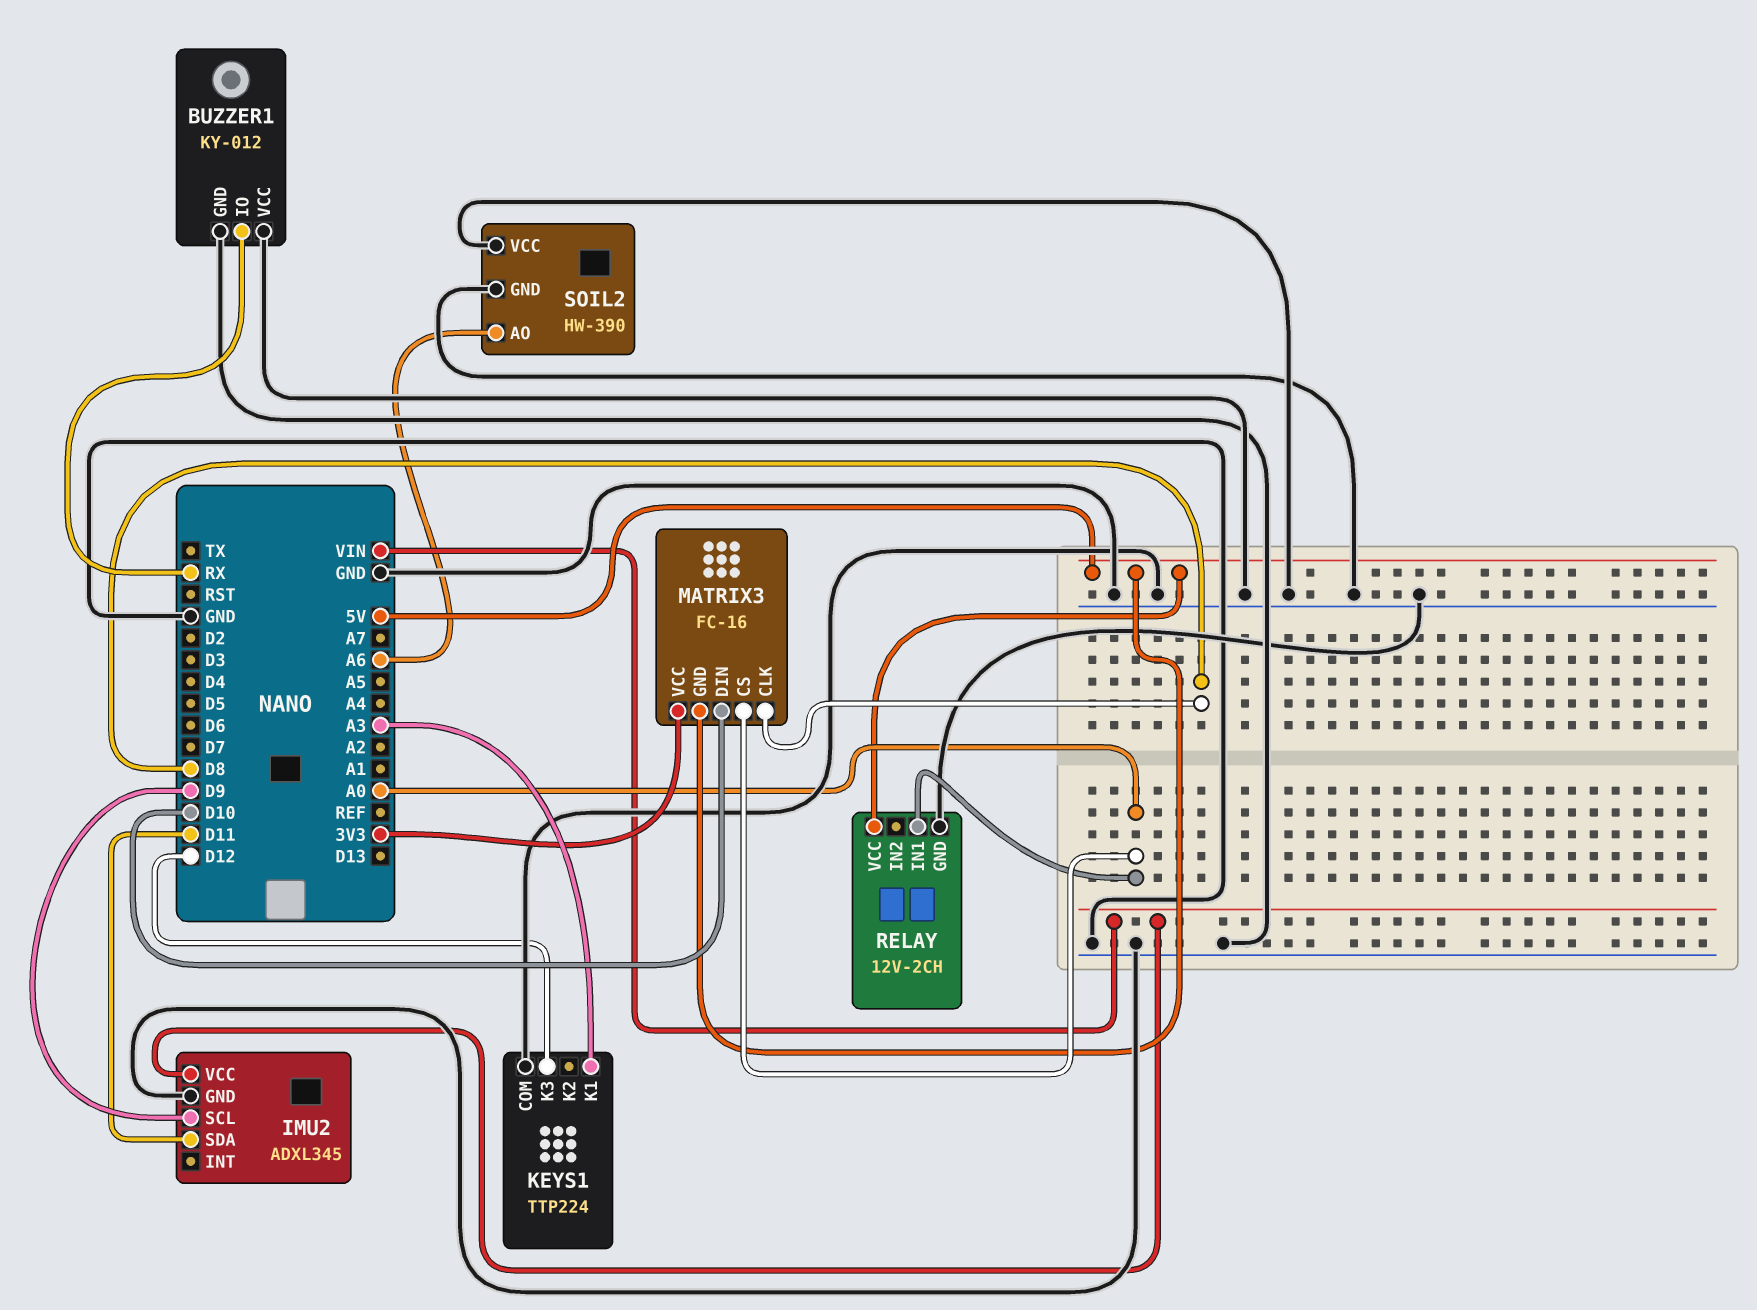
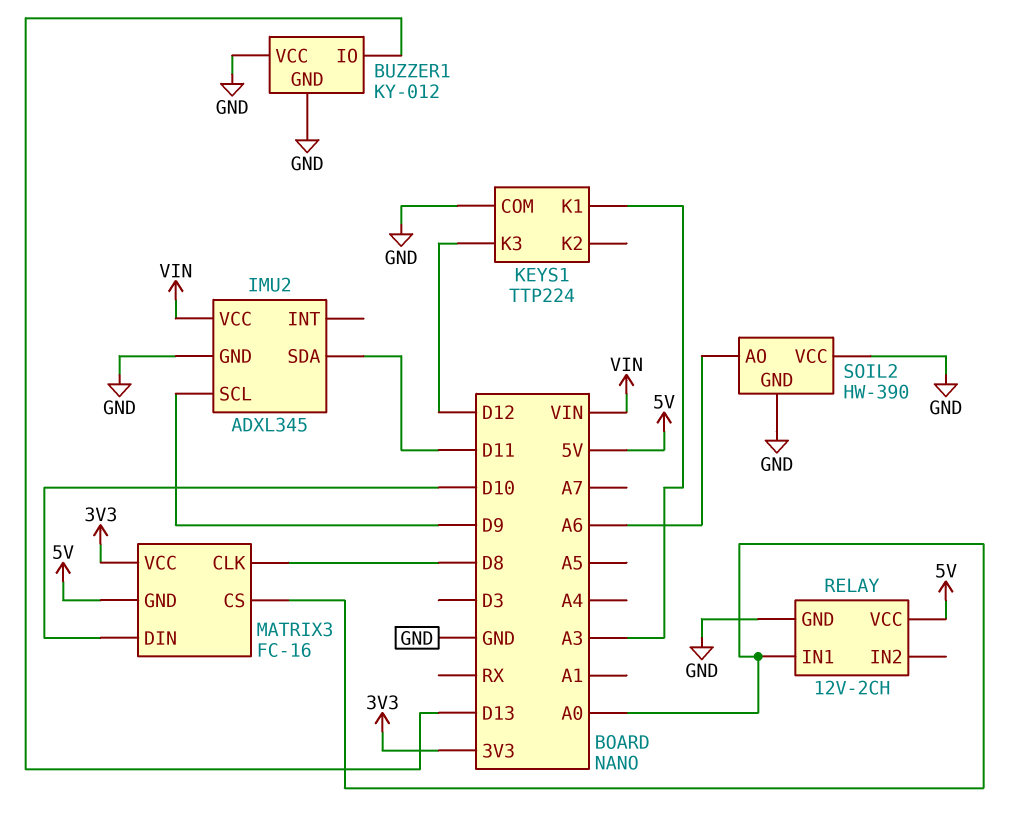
BUZZER1 pin IO: RX -> D13

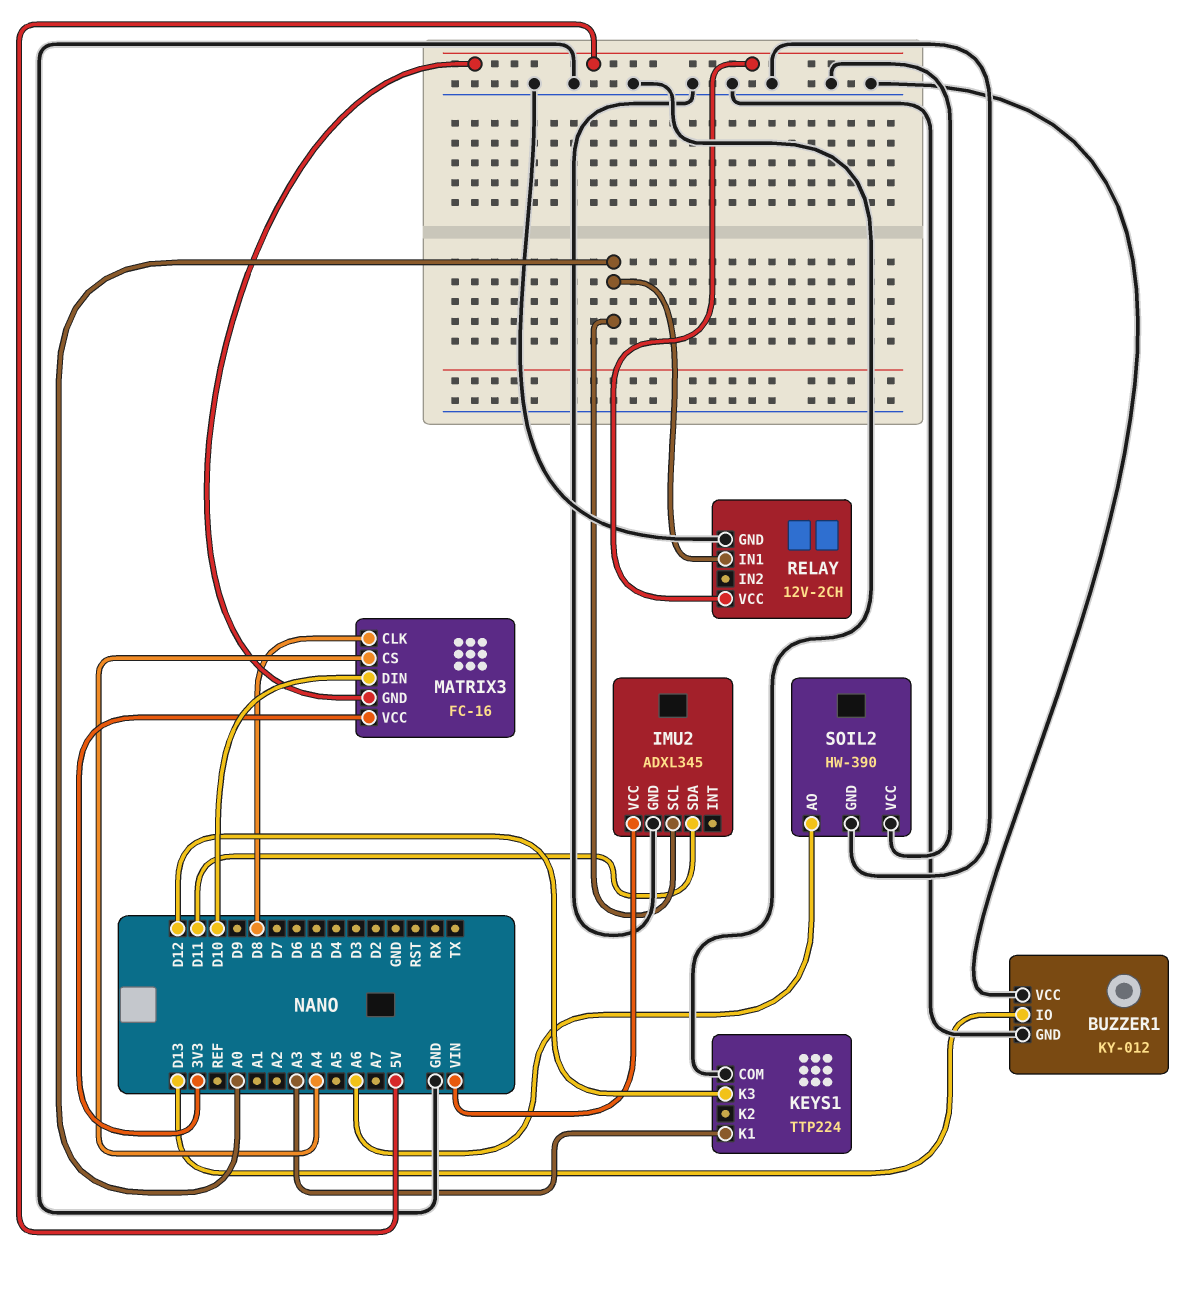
IMU2 pin SCL: D9 -> A0
MATRIX3 pin CS: A0 -> A4

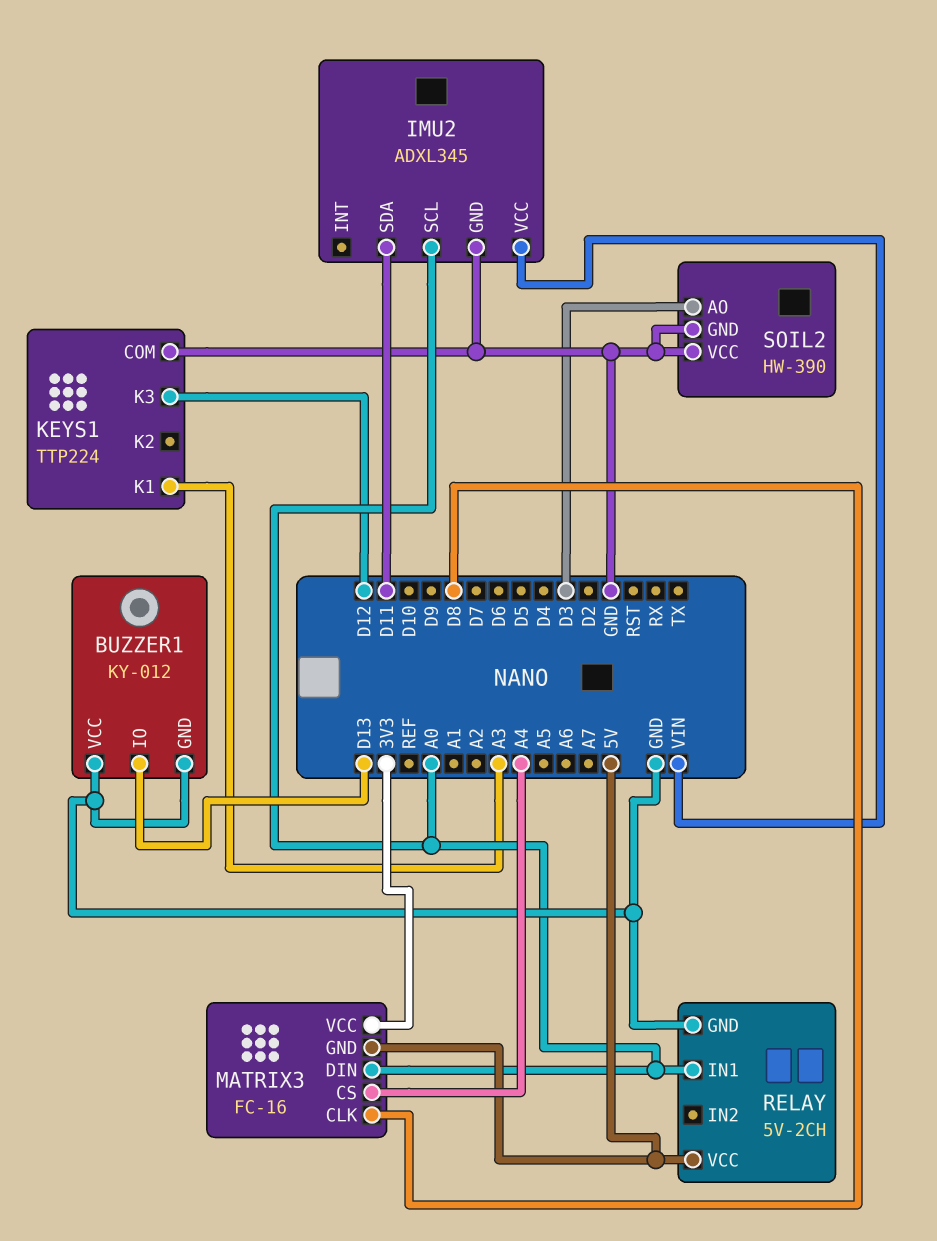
MATRIX3 pin DIN: D10 -> A0
RELAY: 12V-2CH -> 5V-2CH
SOIL2 pin AO: A6 -> D3

